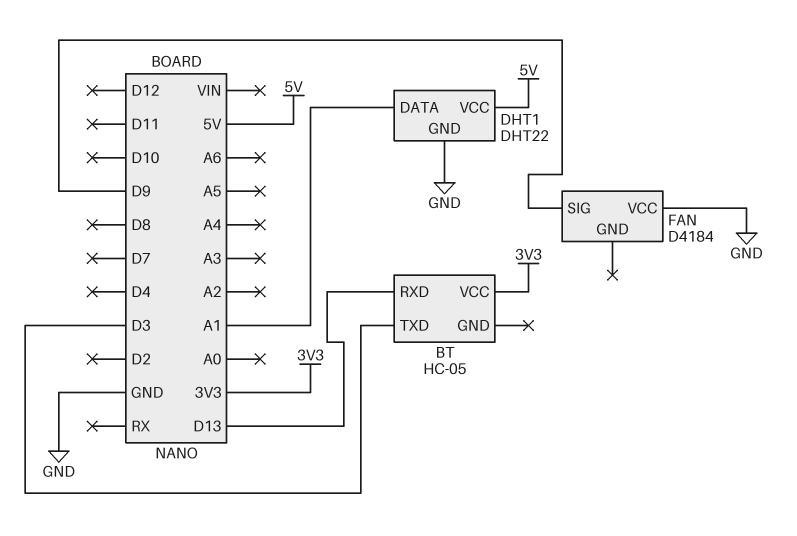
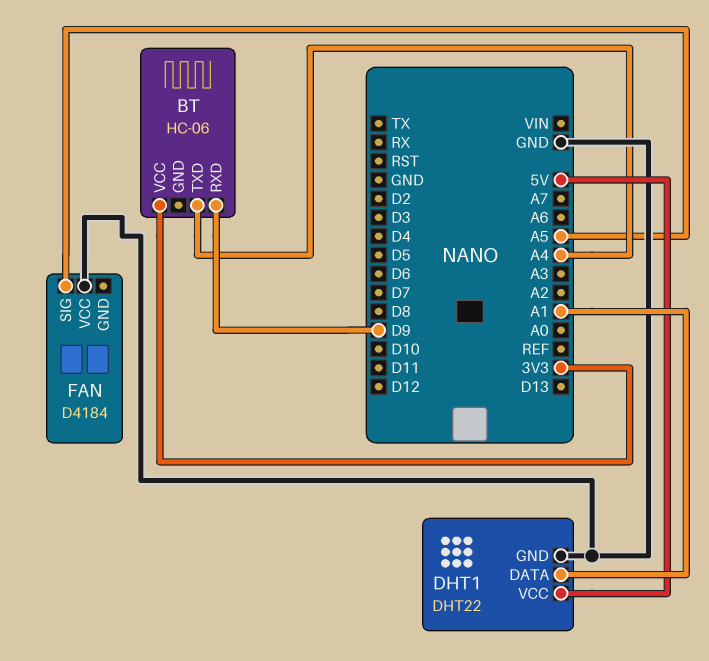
BT: HC-05 -> HC-06
BT pin RXD: D13 -> D9
BT pin TXD: D3 -> A4
FAN pin SIG: D9 -> A5

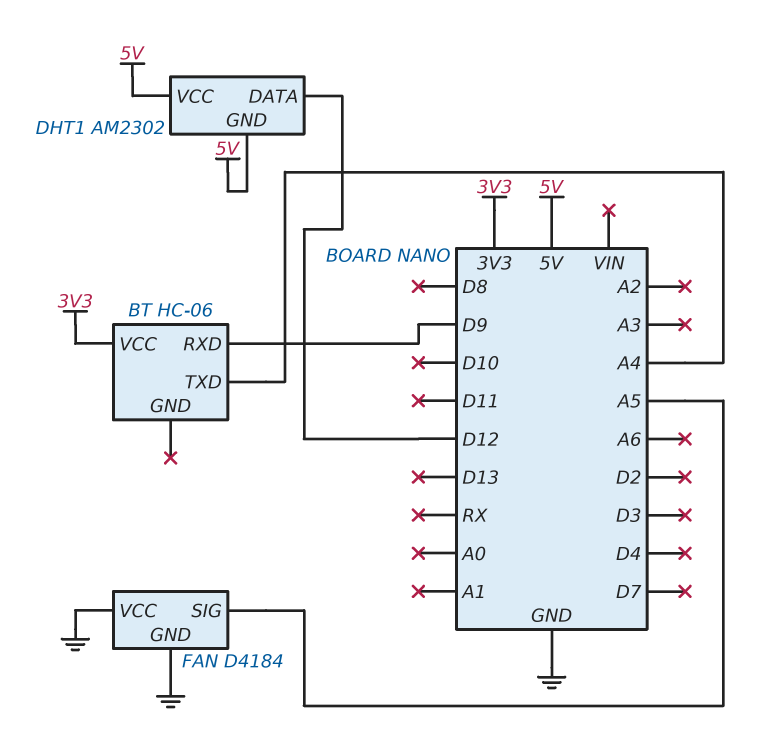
DHT1: DHT22 -> AM2302
DHT1 pin DATA: A1 -> D12
DHT1 pin GND: GND -> 5V
FAN pin GND: none -> GND

